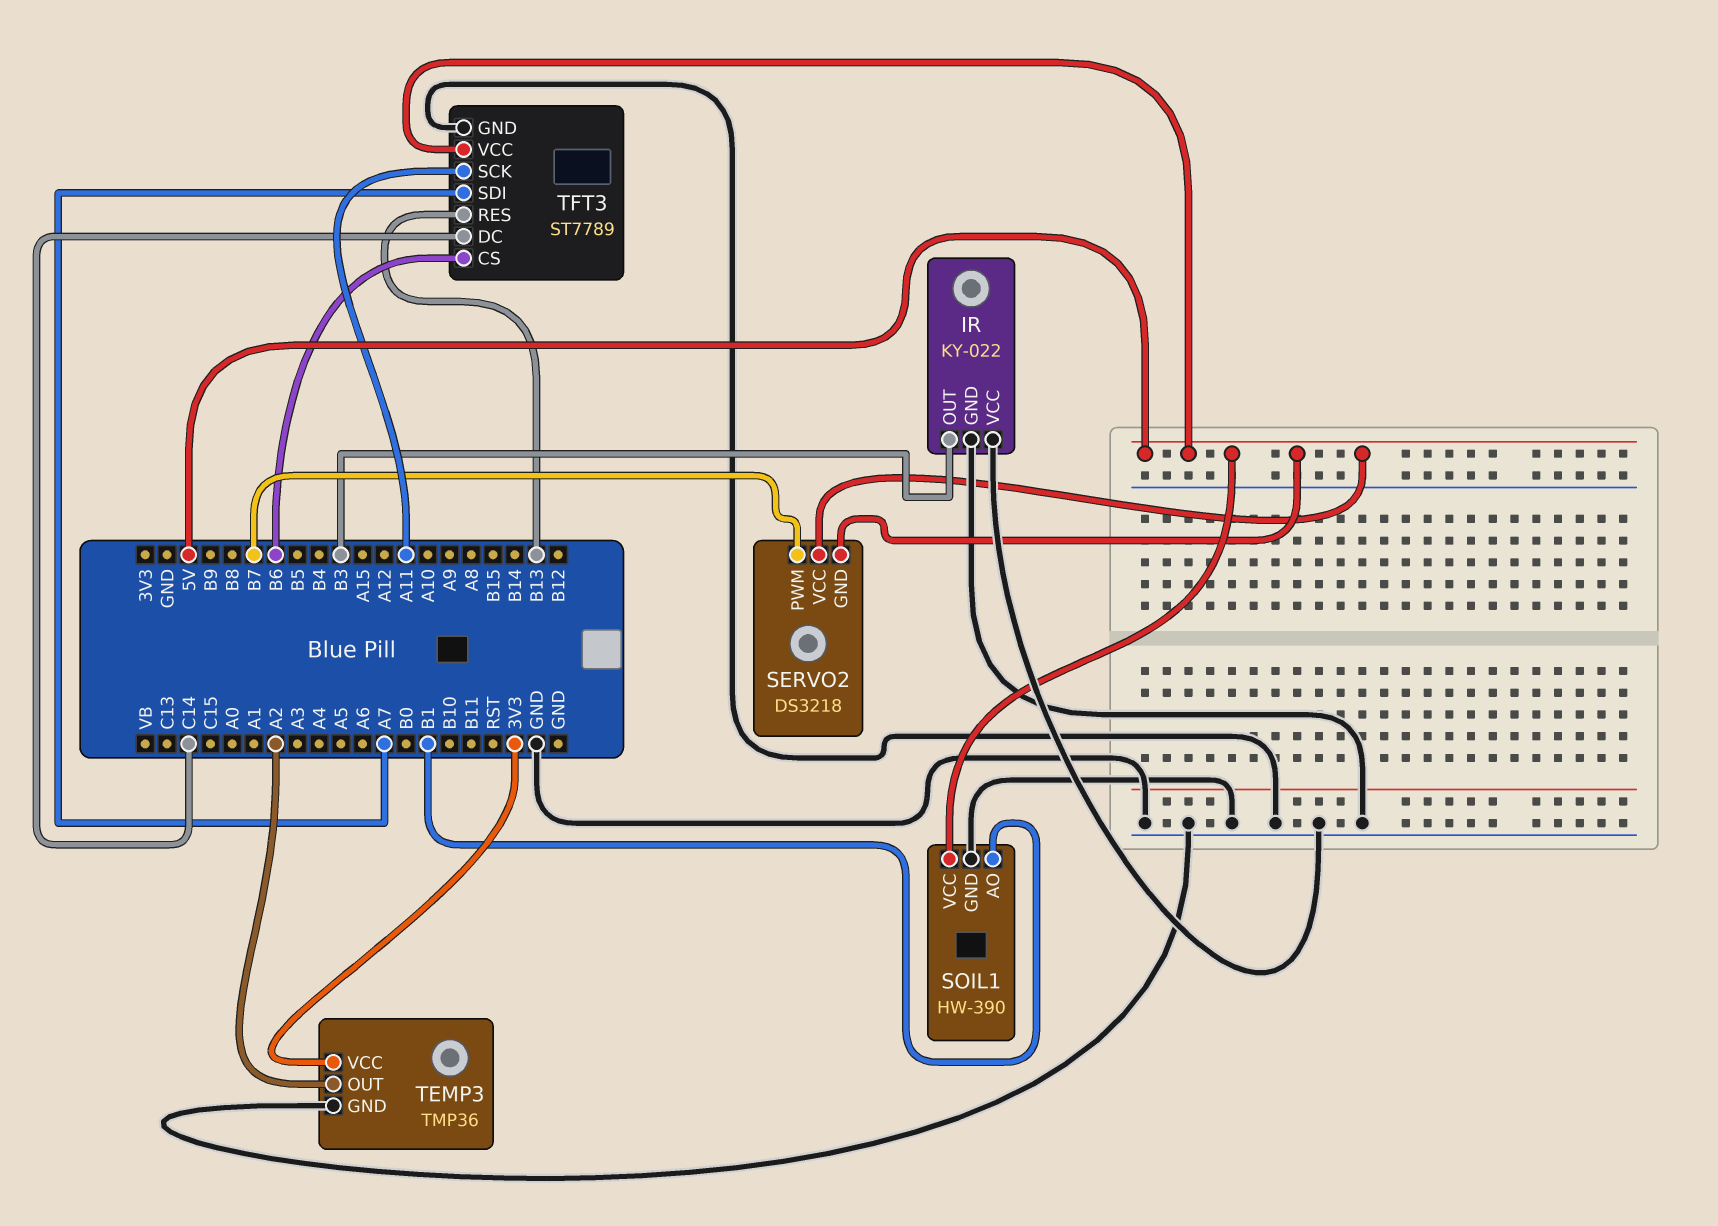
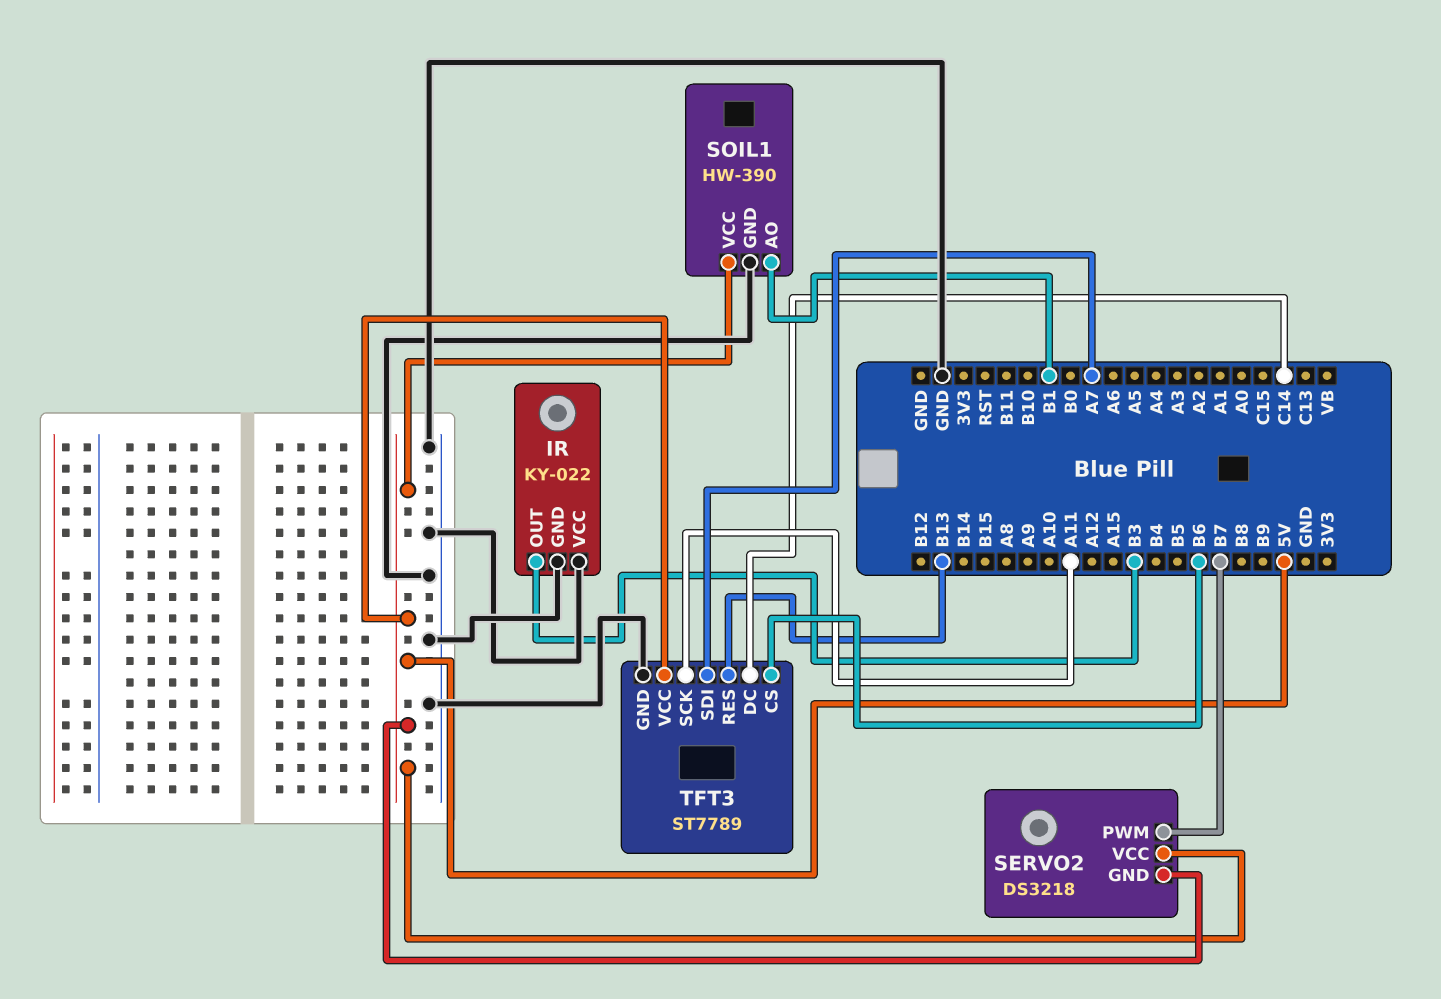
TEMP3: TMP36 -> none
TEMP3 pin GND: GND -> none
TEMP3 pin OUT: A2 -> none
TEMP3 pin VCC: 3V3 -> none

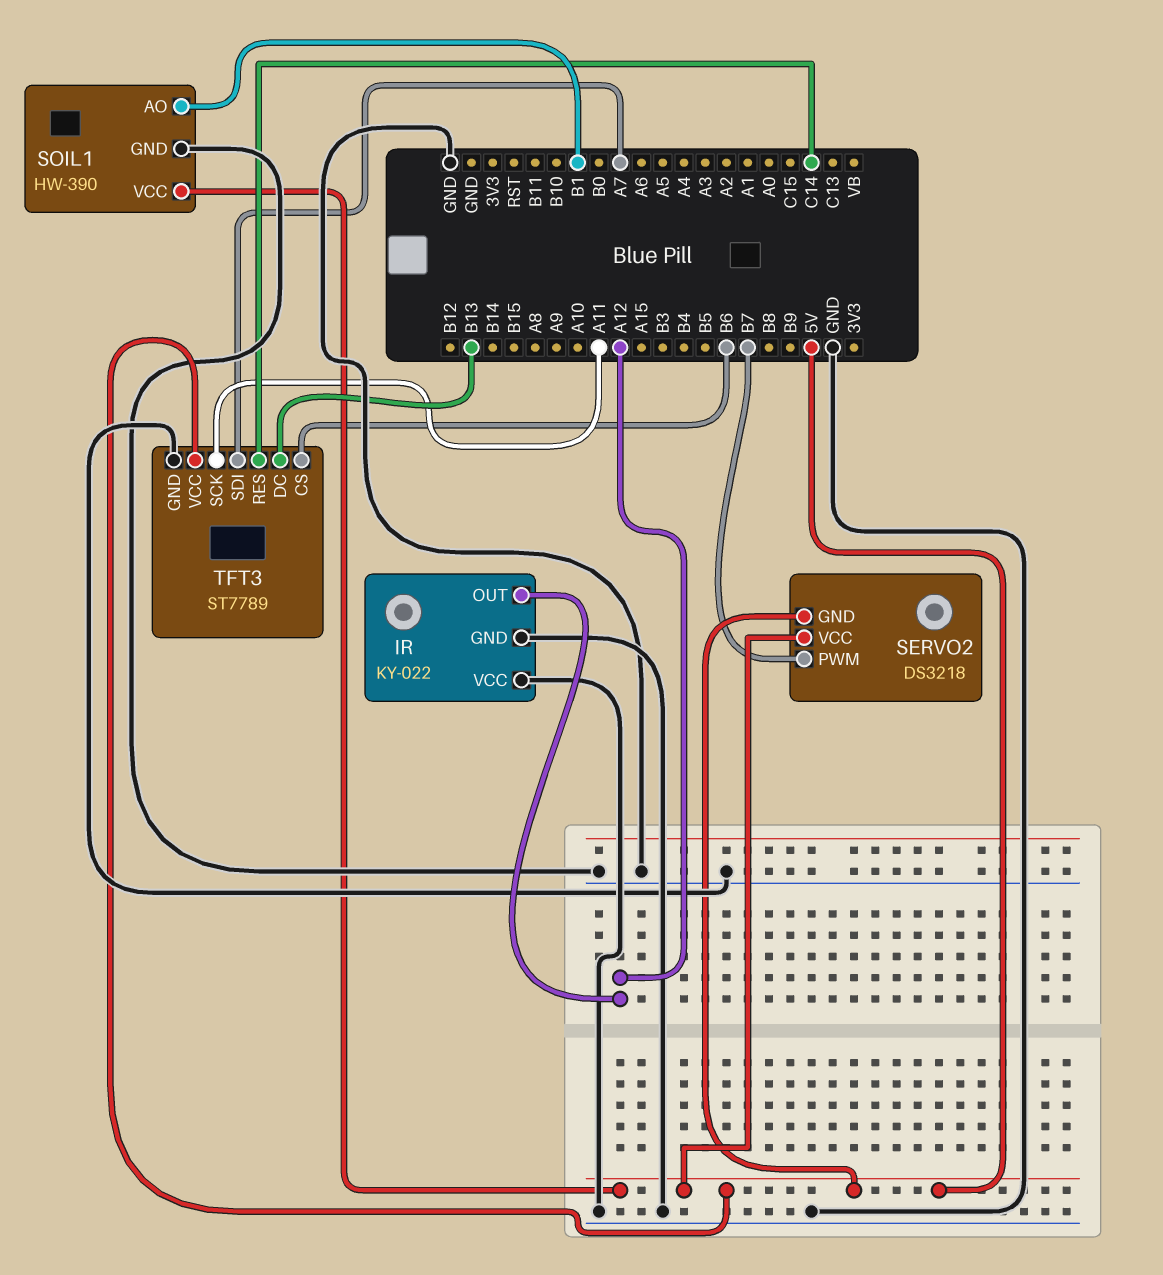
IR pin OUT: B3 -> A12
TFT3 pin DC: C14 -> B13
TFT3 pin RES: B13 -> C14

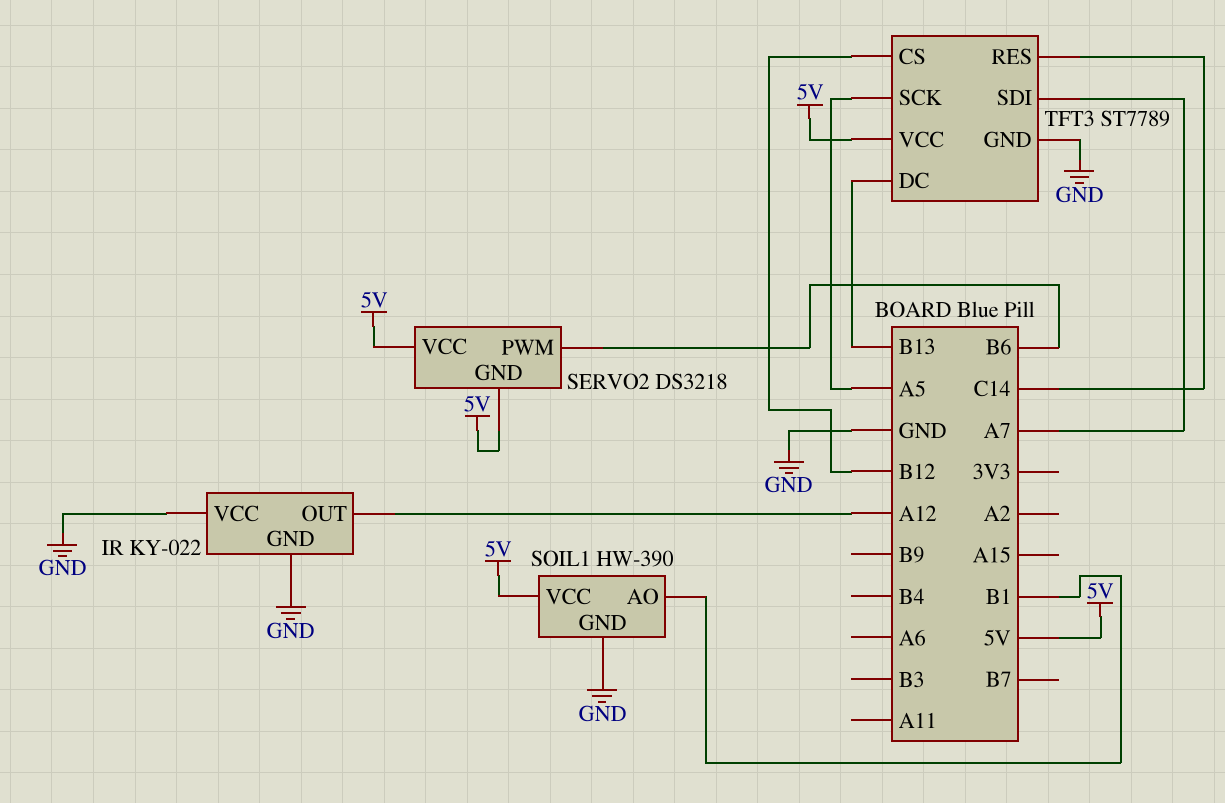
SERVO2 pin PWM: B7 -> B6
TFT3 pin CS: B6 -> B12
TFT3 pin SCK: A11 -> A5

